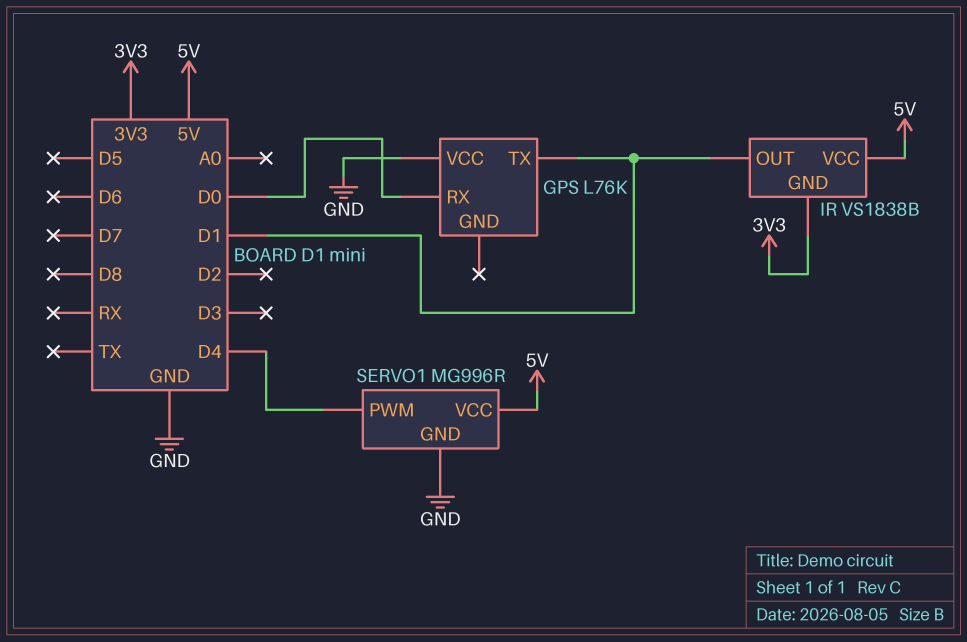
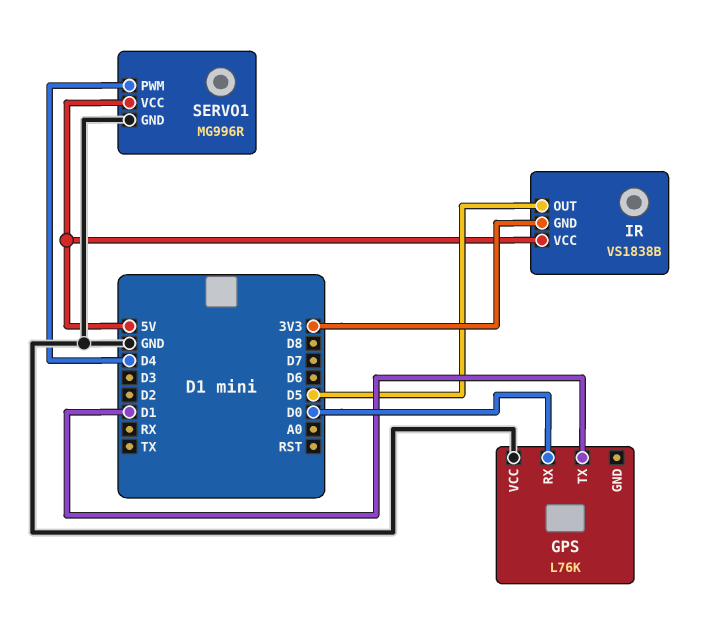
IR pin OUT: D1 -> D5

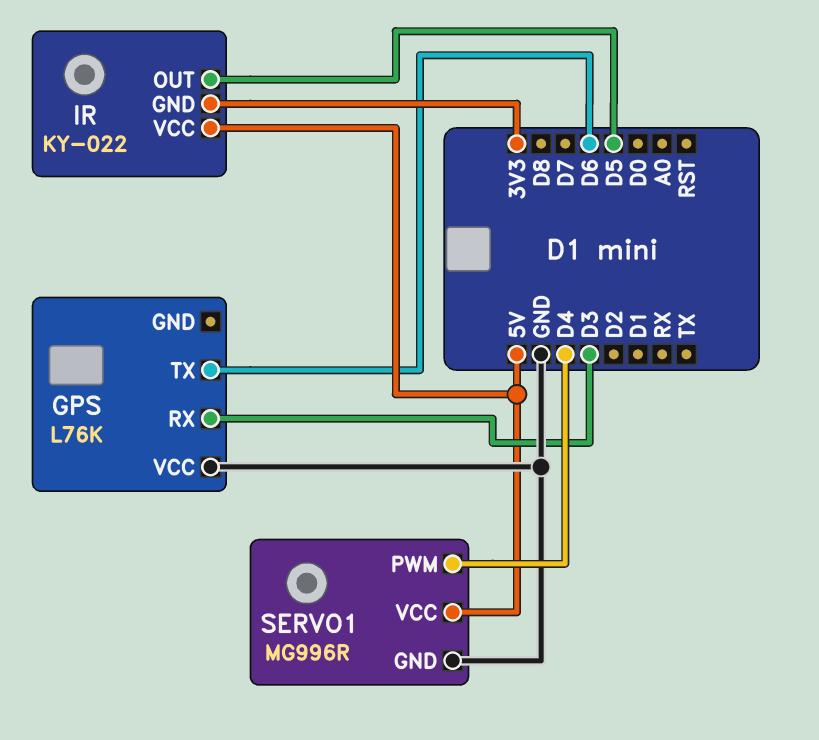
GPS pin RX: D0 -> D3
GPS pin TX: D1 -> D6
IR: VS1838B -> KY-022

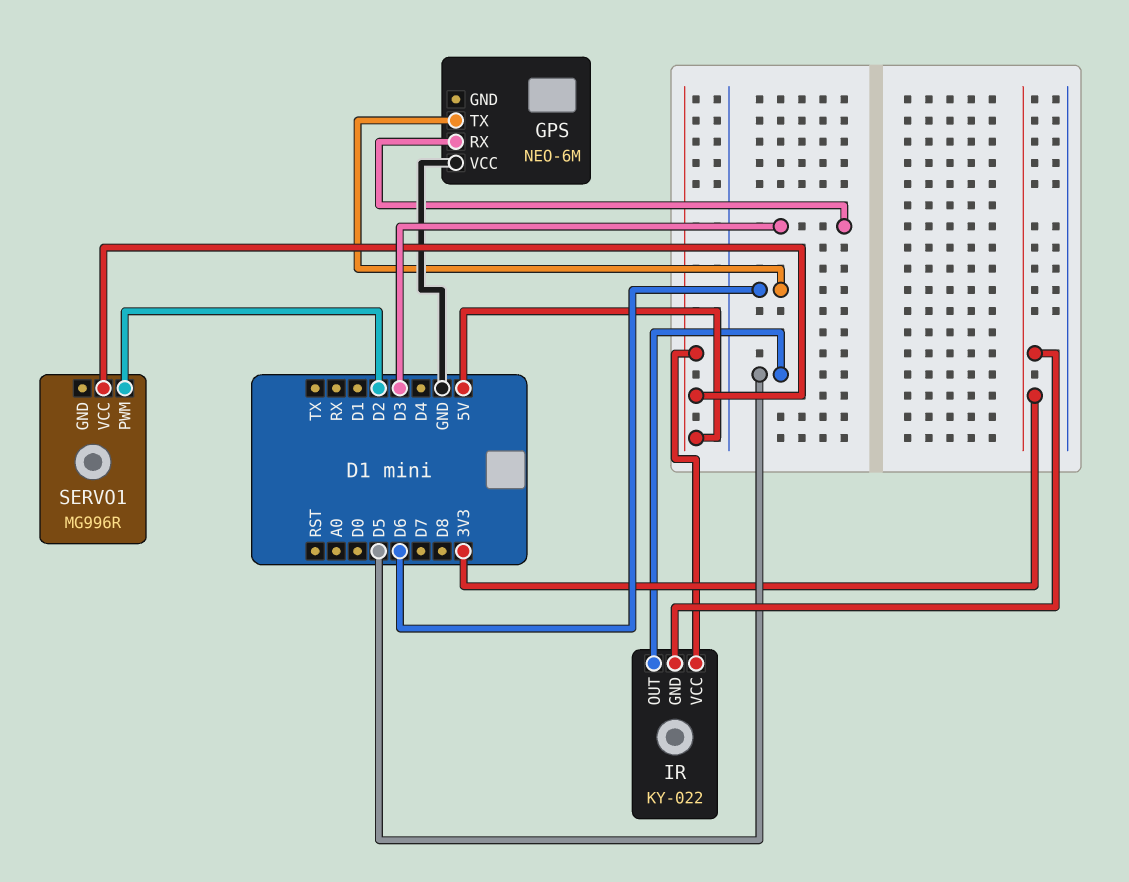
GPS: L76K -> NEO-6M
SERVO1 pin GND: GND -> none
SERVO1 pin PWM: D4 -> D2

